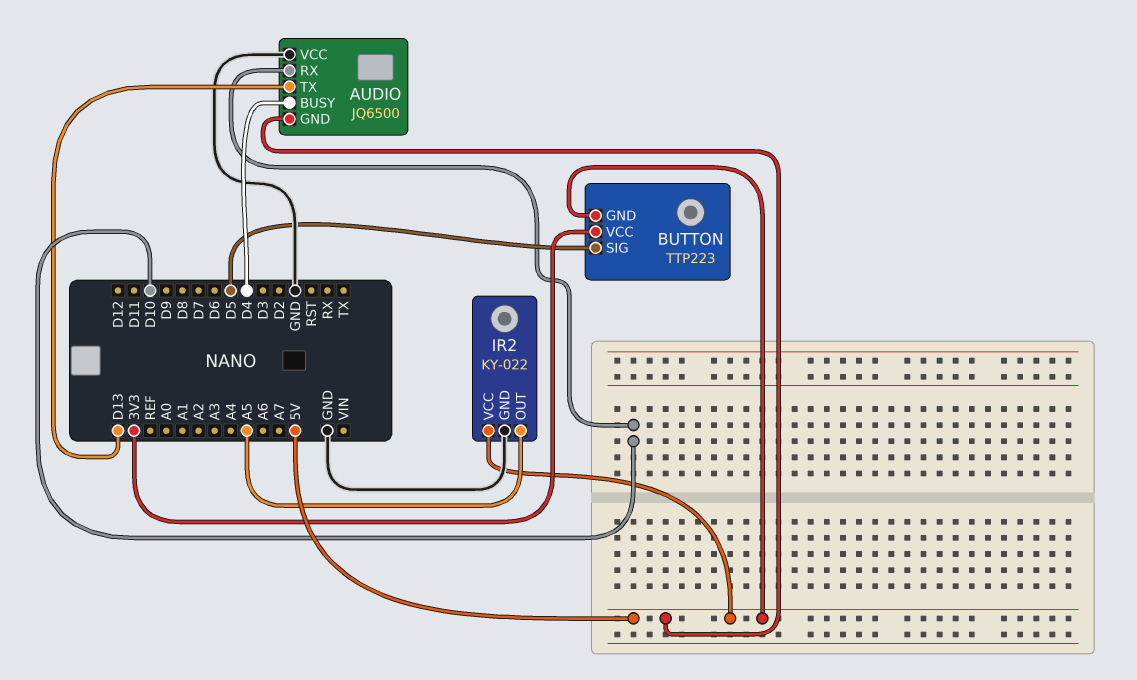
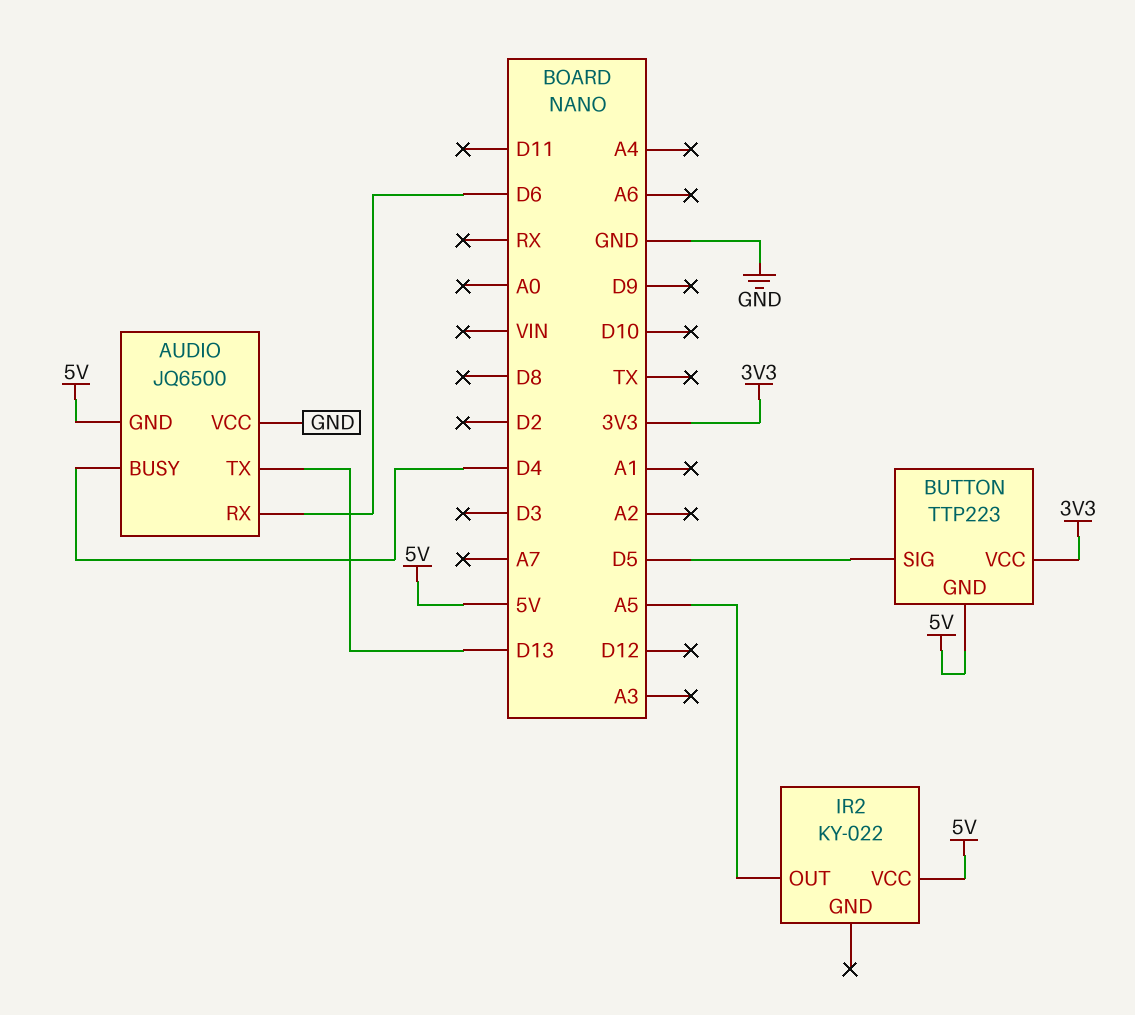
AUDIO pin RX: D10 -> D6
IR2 pin GND: GND -> none

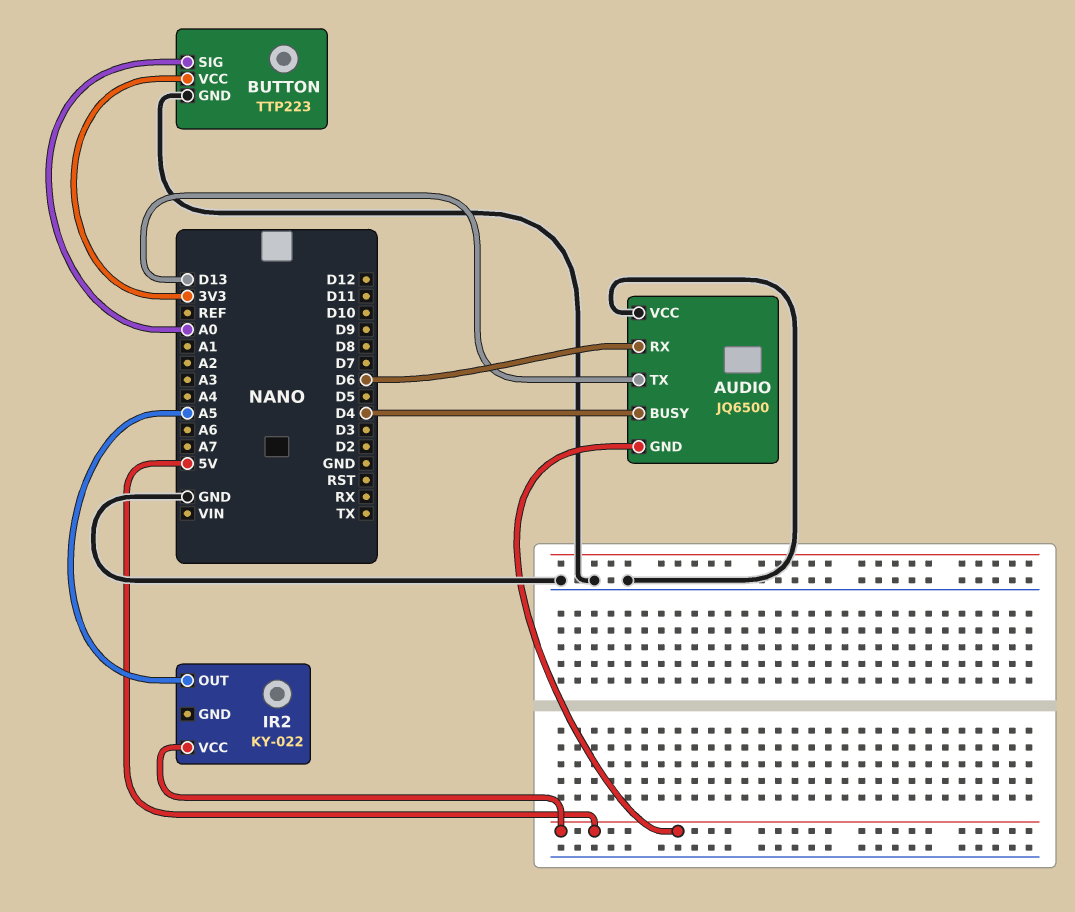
BUTTON pin GND: 5V -> GND
BUTTON pin SIG: D5 -> A0

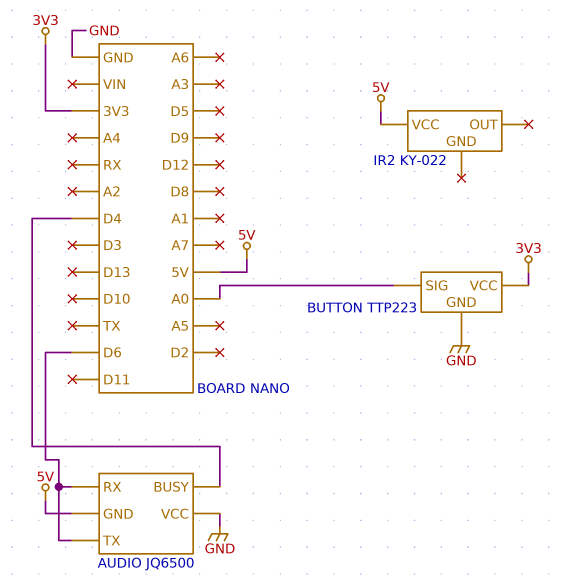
AUDIO pin TX: D13 -> D6
IR2 pin OUT: A5 -> none

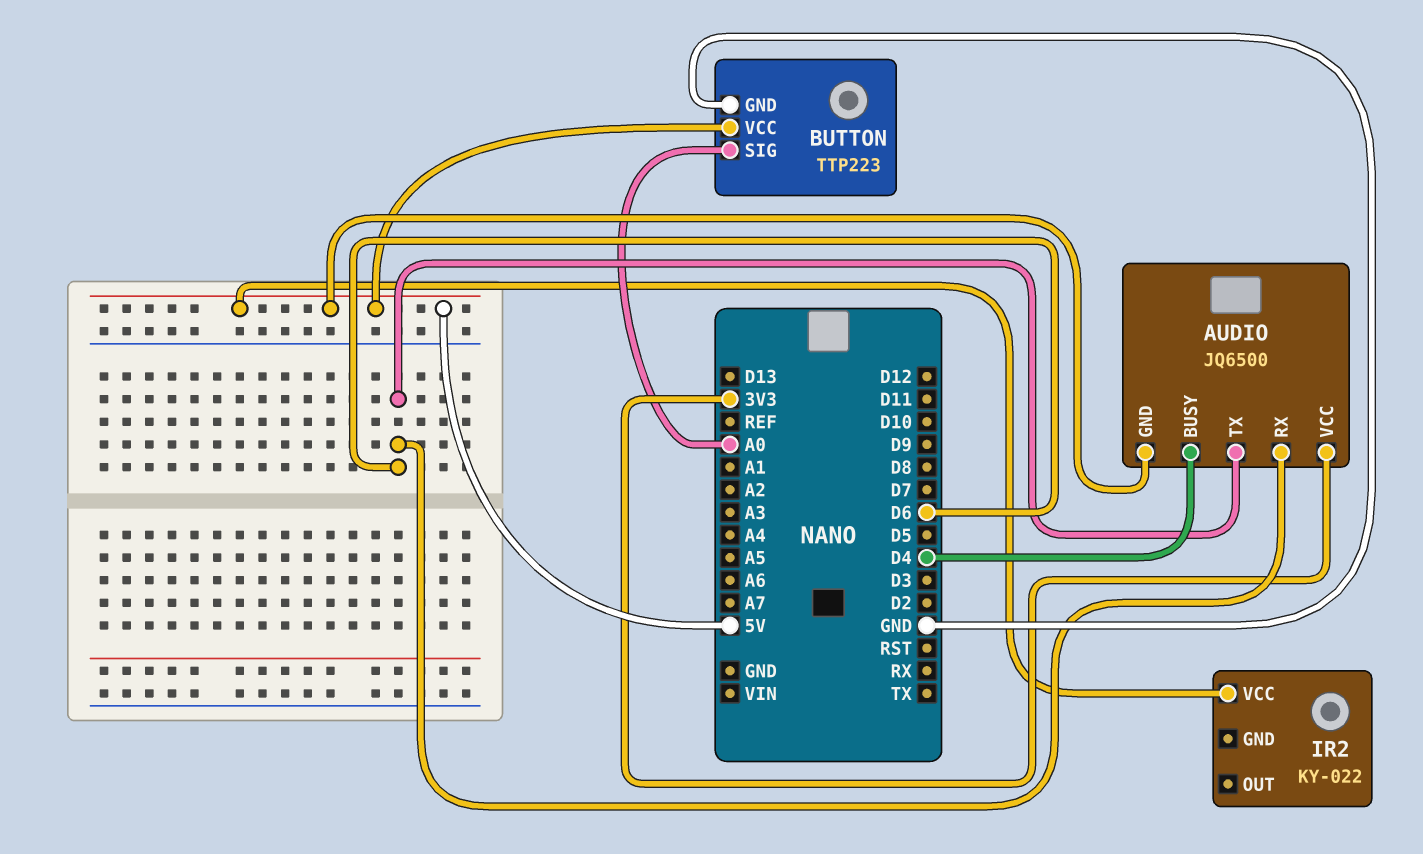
AUDIO pin VCC: GND -> 3V3
BUTTON pin VCC: 3V3 -> 5V

